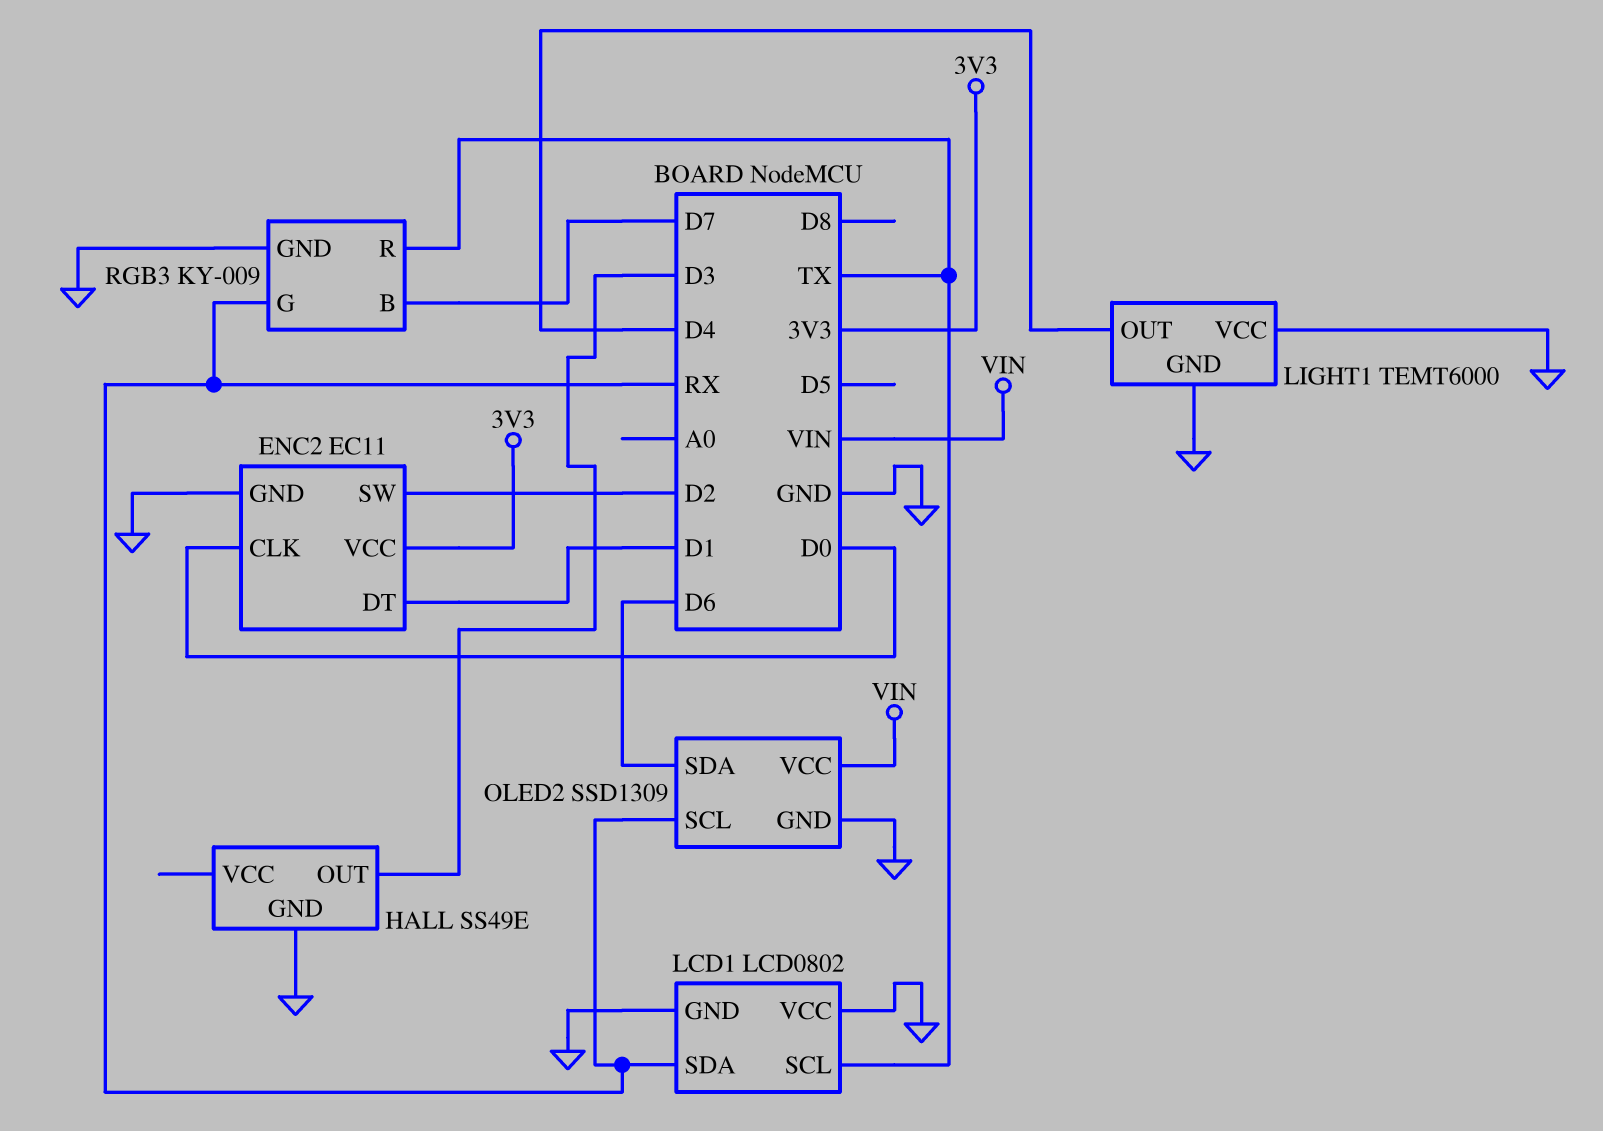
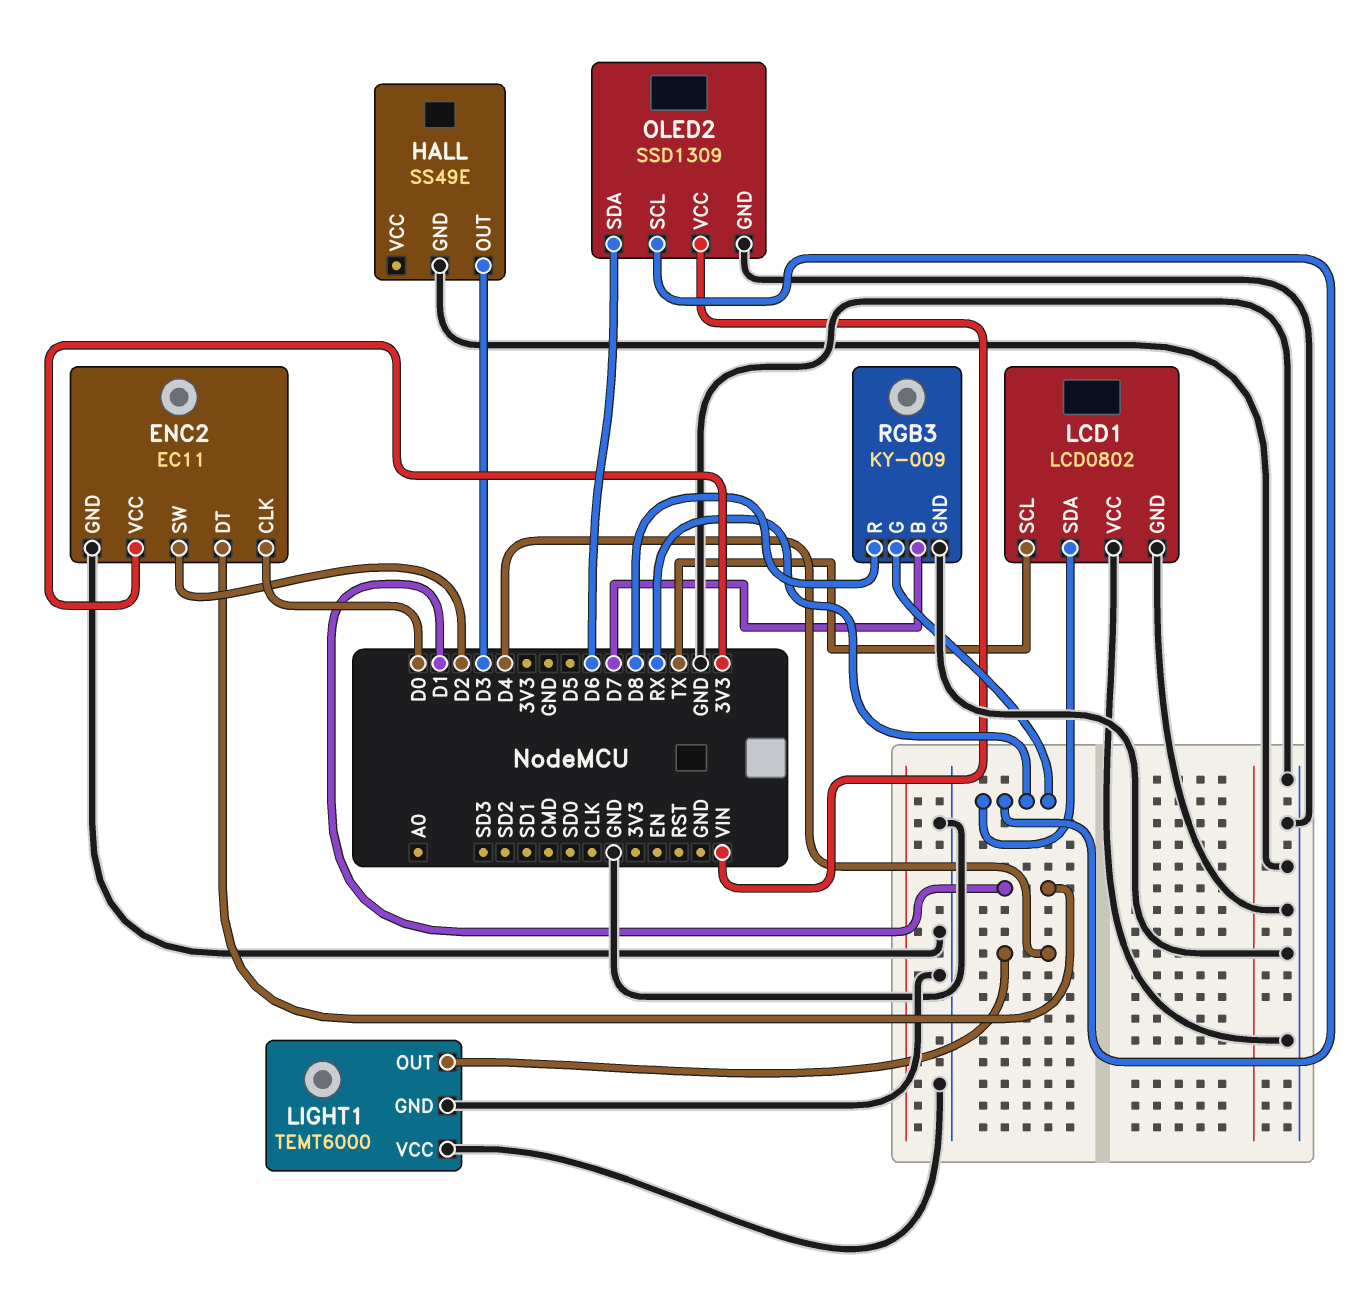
RGB3 pin R: TX -> D8

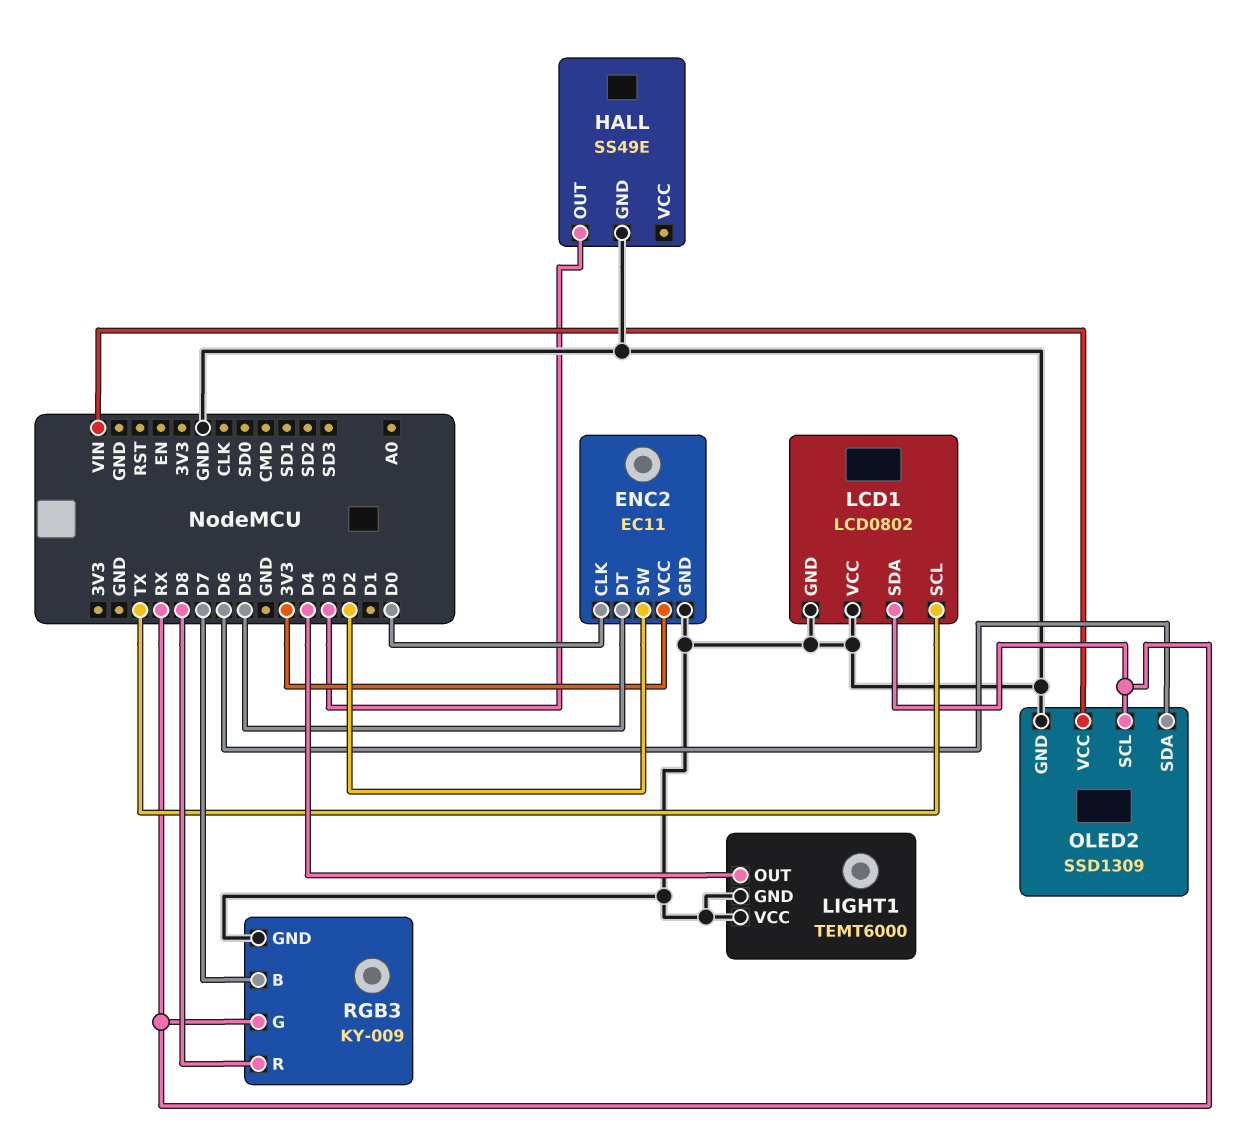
ENC2 pin DT: D1 -> D5

